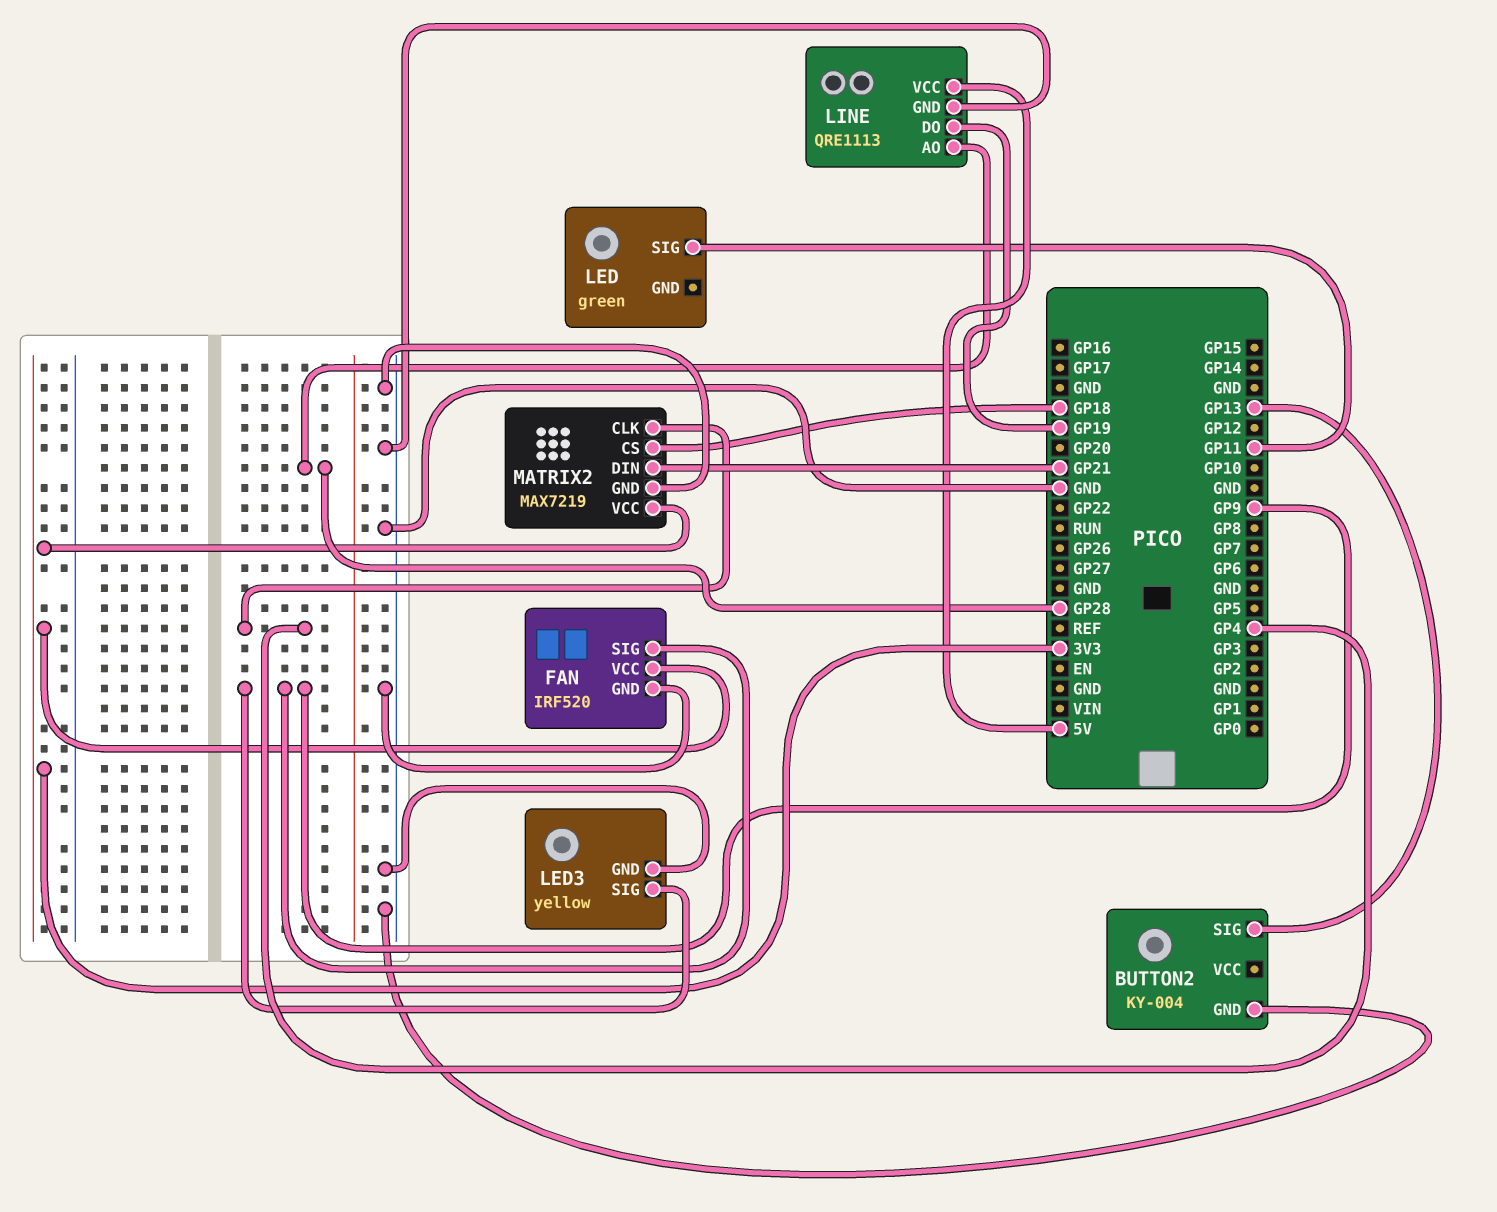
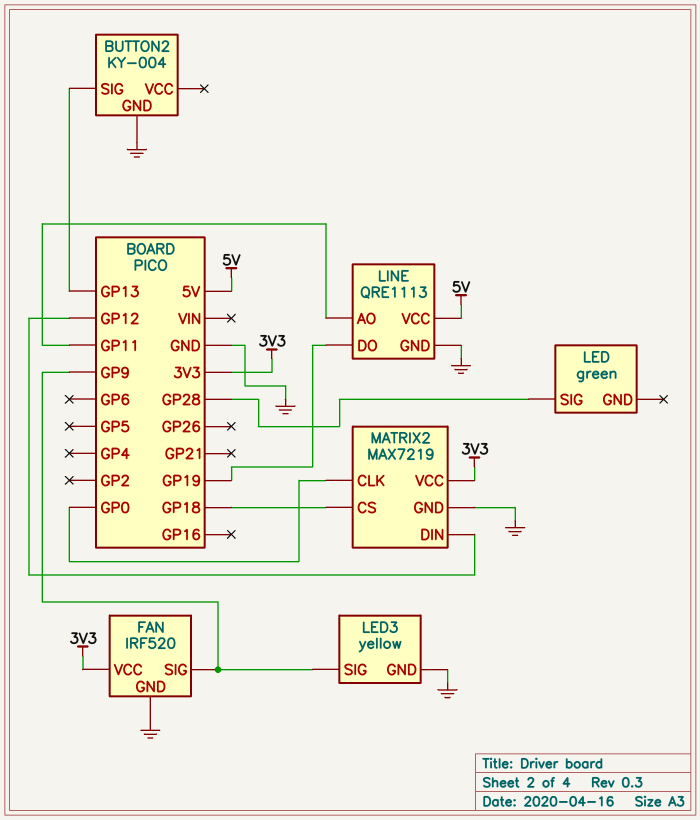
LED pin SIG: GP11 -> GP28
LINE pin AO: GP28 -> GP11
MATRIX2 pin CLK: GP4 -> GP0
MATRIX2 pin DIN: GP21 -> GP12

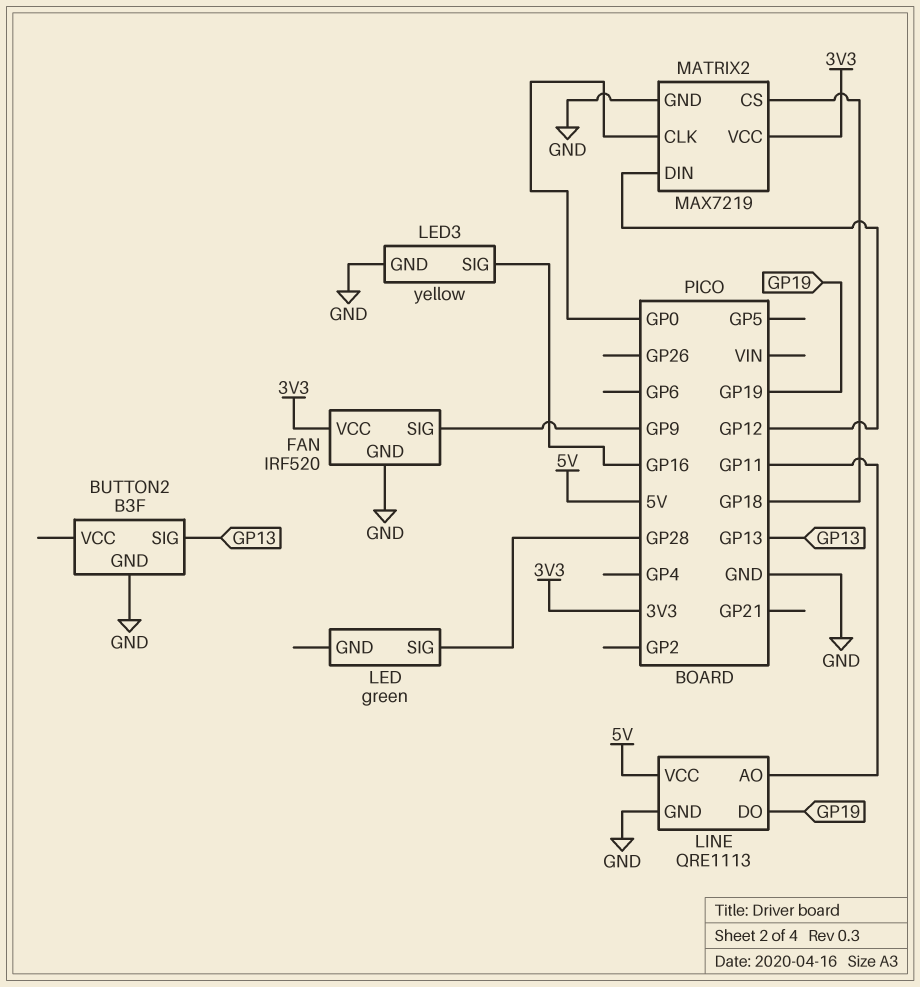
BUTTON2: KY-004 -> B3F
LED3 pin SIG: GP9 -> GP16

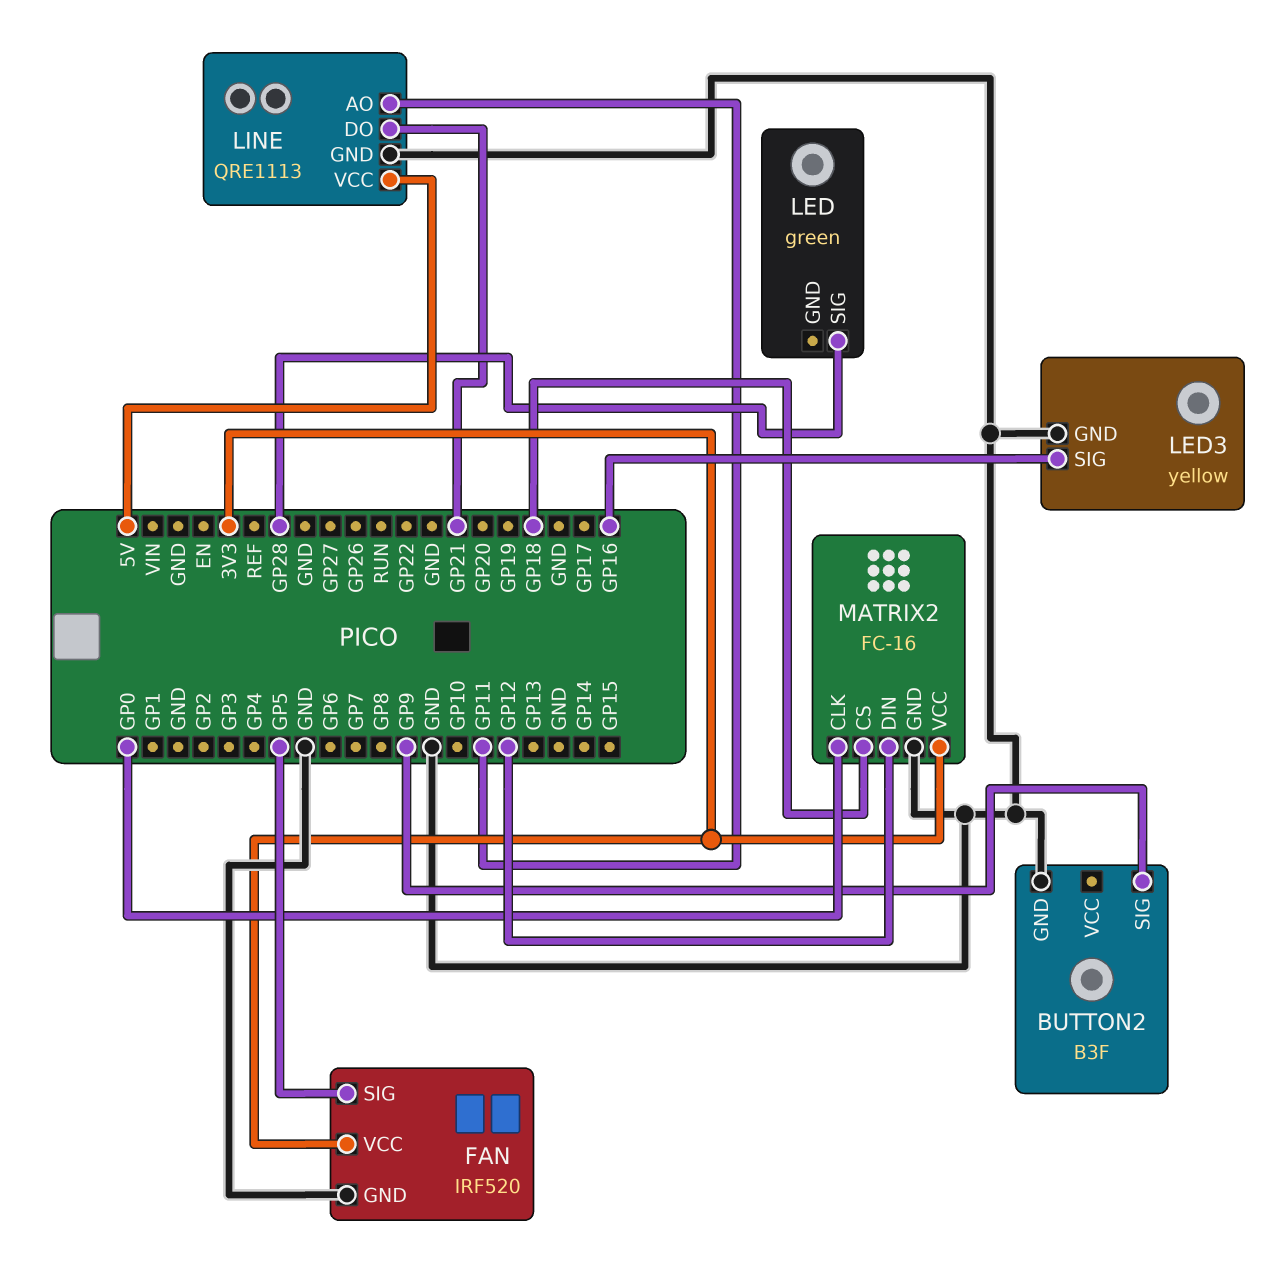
BUTTON2 pin SIG: GP13 -> GP9
FAN pin SIG: GP9 -> GP5
LINE pin DO: GP19 -> GP21
MATRIX2: MAX7219 -> FC-16

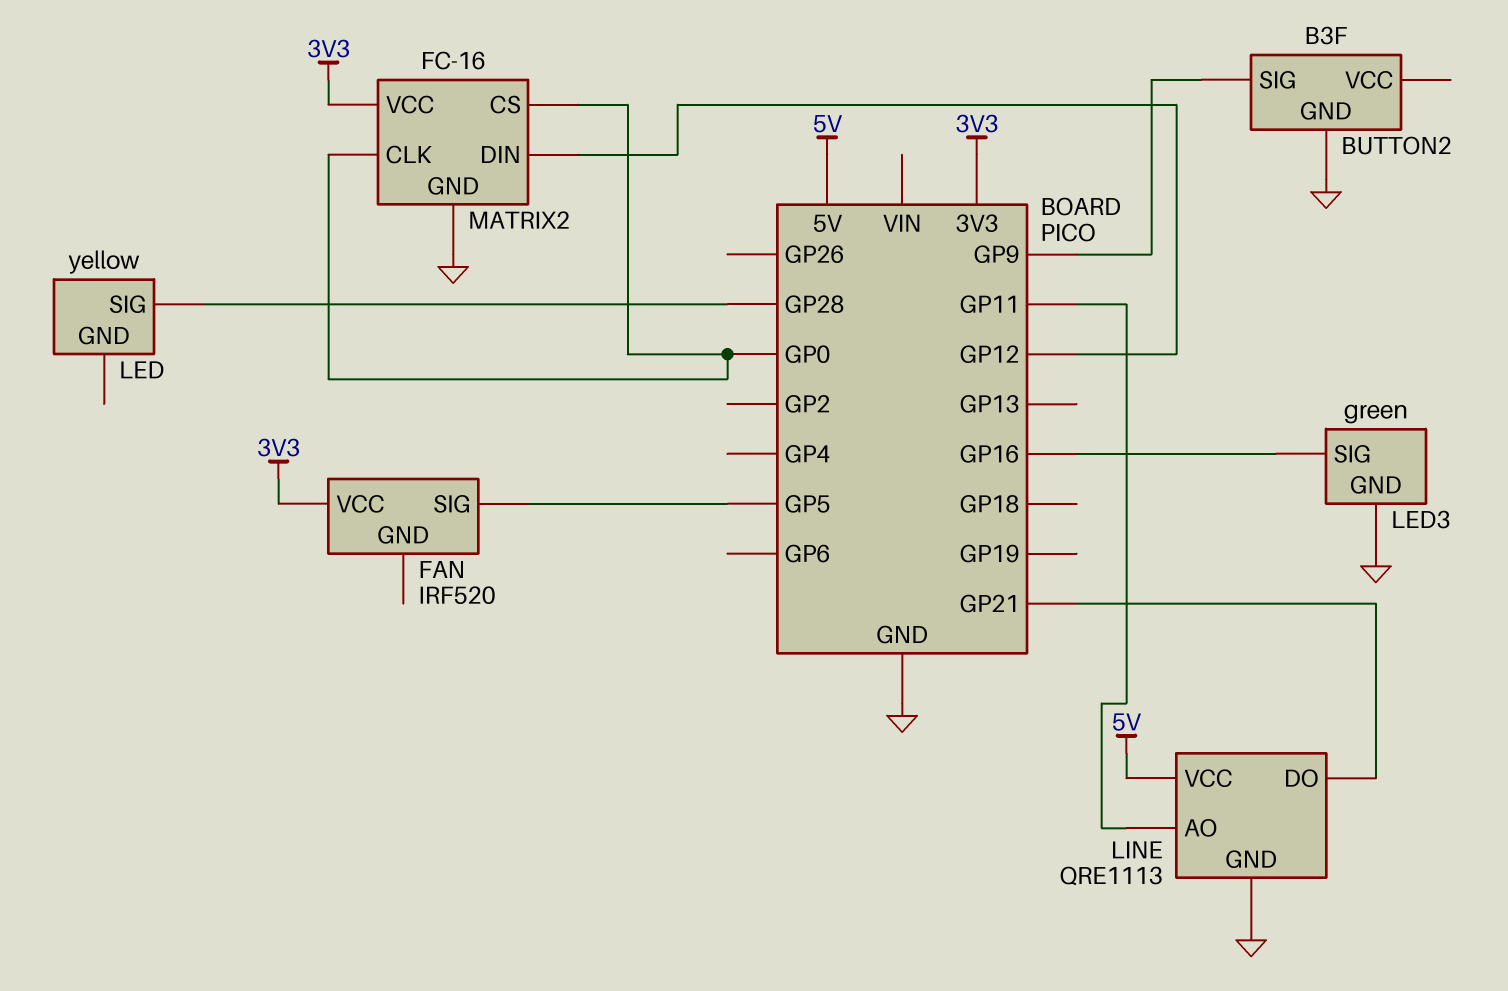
FAN pin GND: GND -> none
LED: green -> yellow
LED3: yellow -> green
MATRIX2 pin CS: GP18 -> GP0

